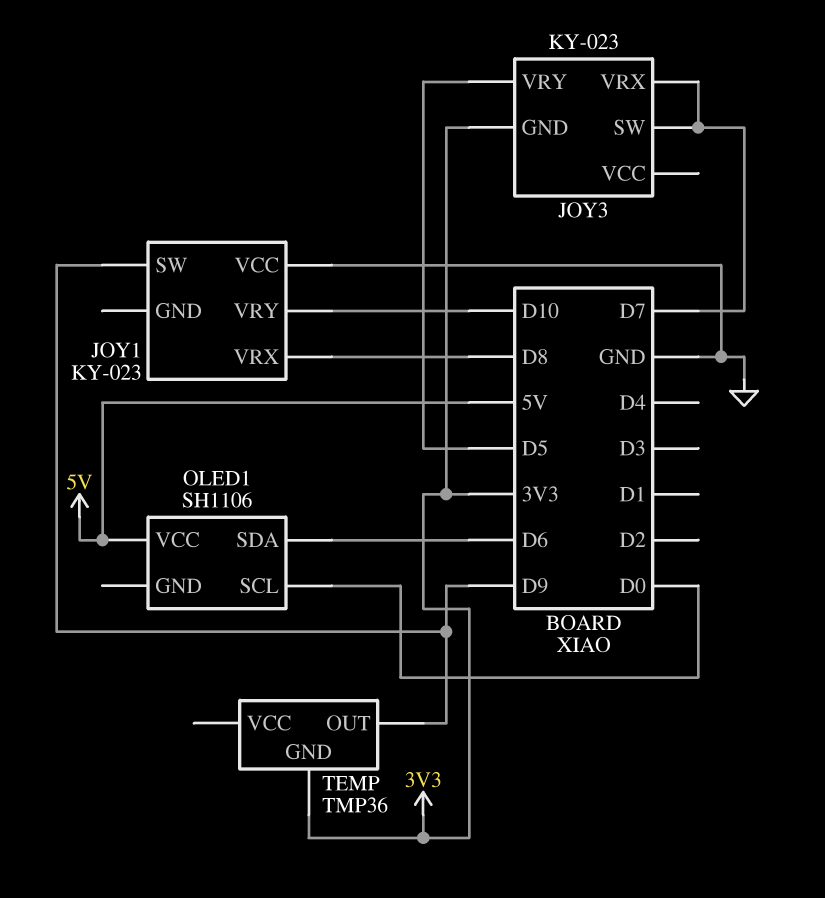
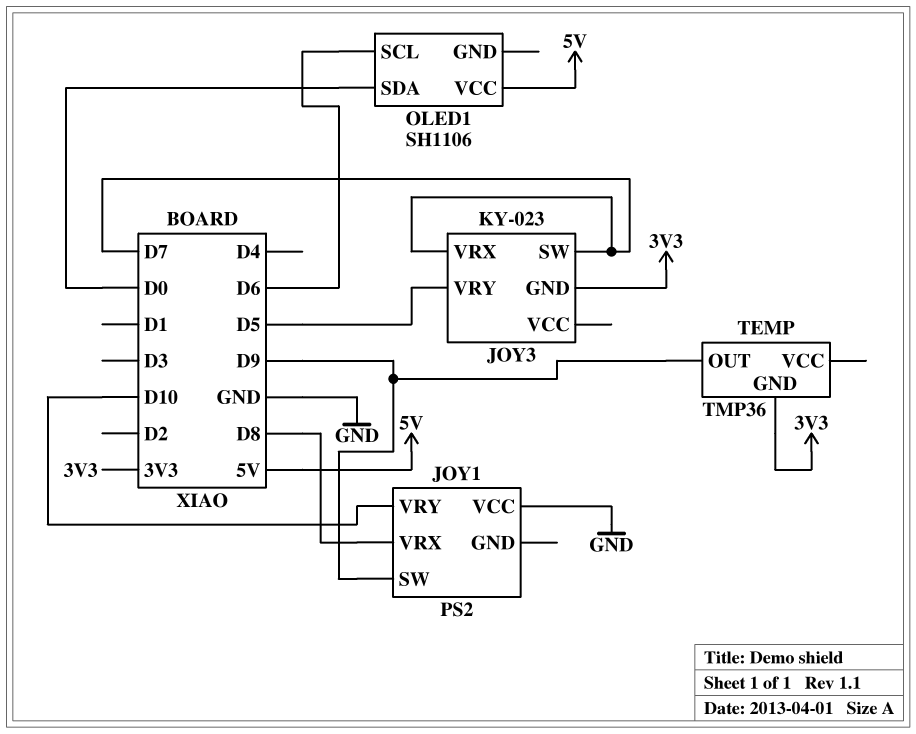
JOY1: KY-023 -> PS2
OLED1 pin SCL: D0 -> D6
OLED1 pin SDA: D6 -> D0

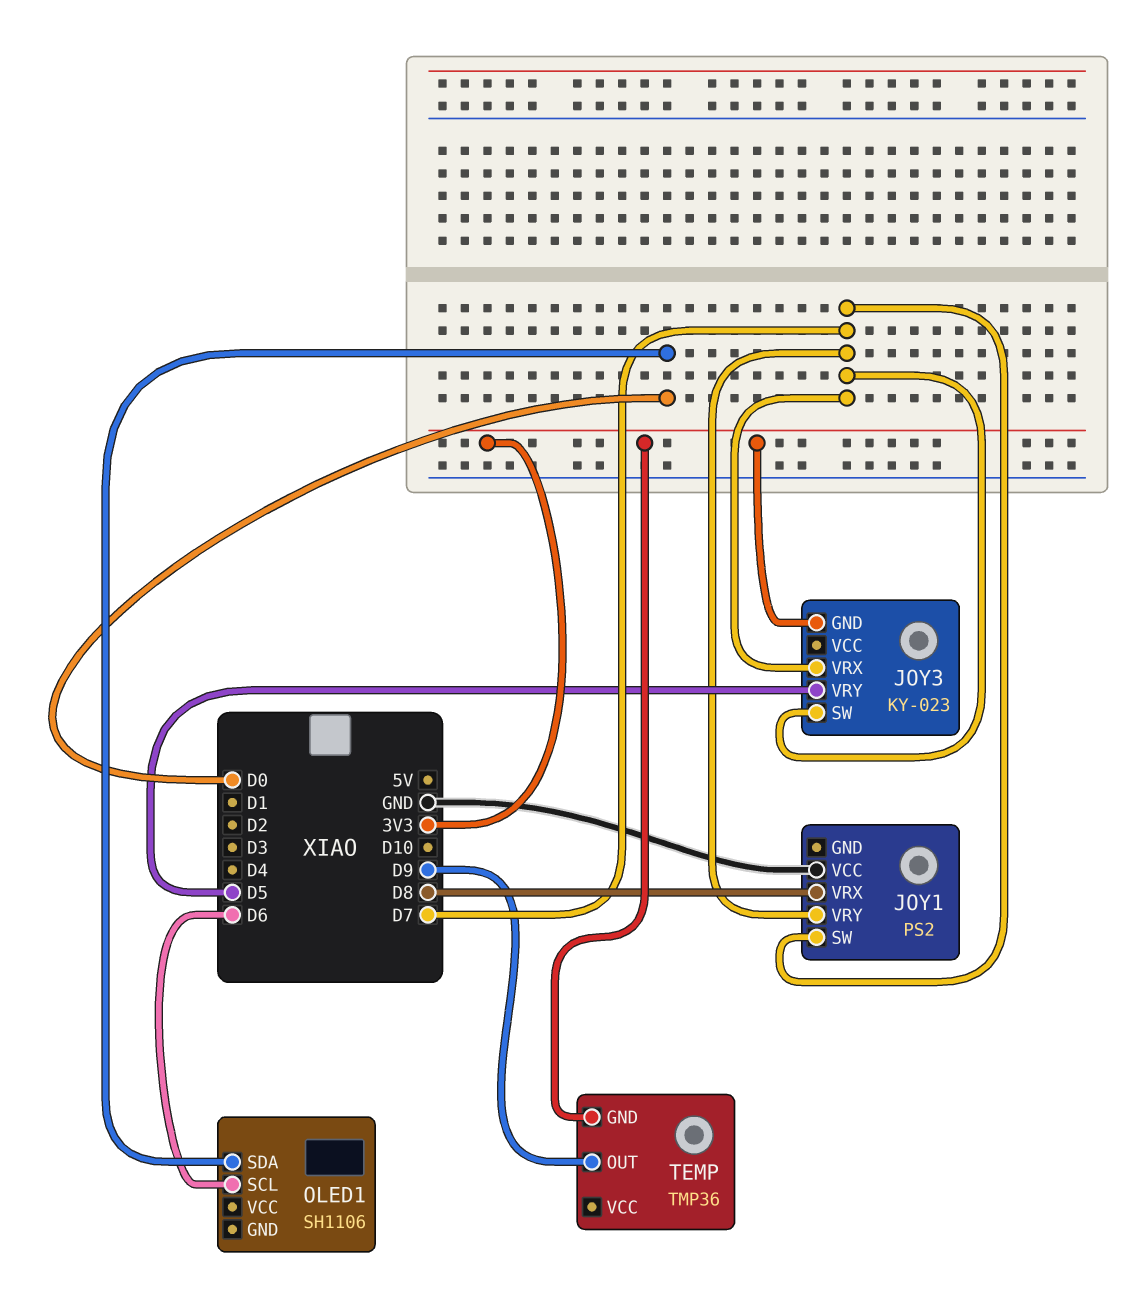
JOY1 pin SW: D9 -> D7
JOY1 pin VRY: D10 -> D7
OLED1 pin VCC: 5V -> none

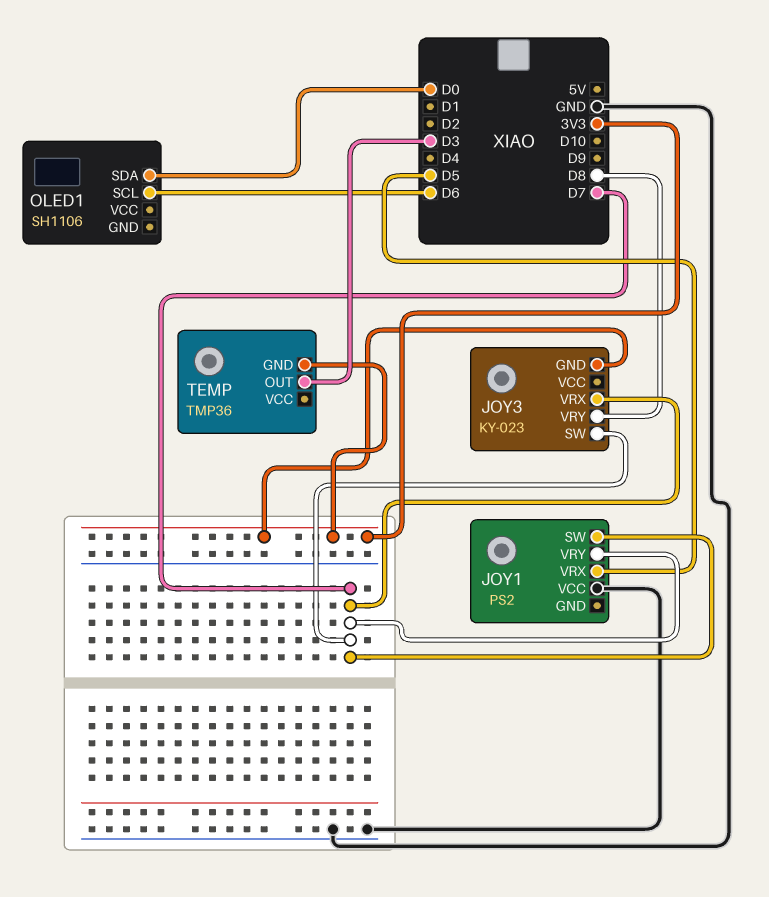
JOY1 pin VRX: D8 -> D5
JOY3 pin VRY: D5 -> D8
TEMP pin OUT: D9 -> D3

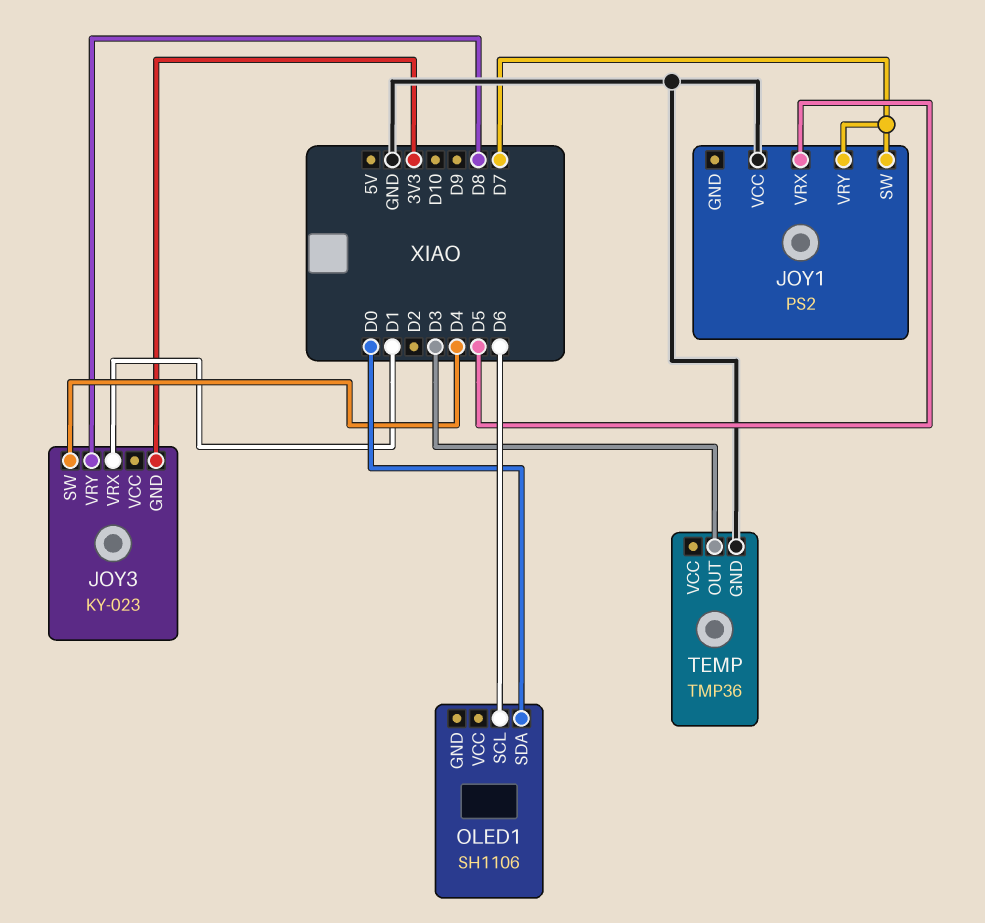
JOY3 pin SW: D7 -> D4
JOY3 pin VRX: D7 -> D1
TEMP pin GND: 3V3 -> GND

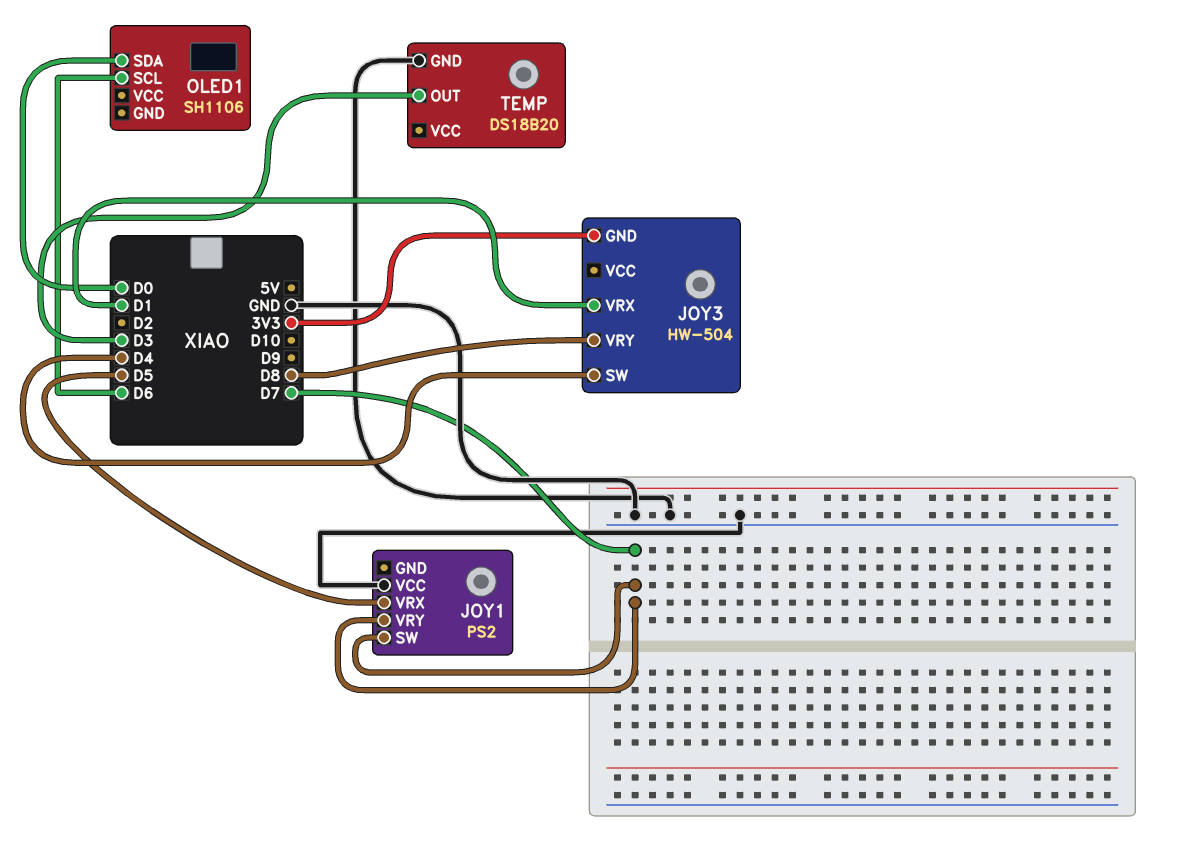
JOY3: KY-023 -> HW-504
TEMP: TMP36 -> DS18B20

